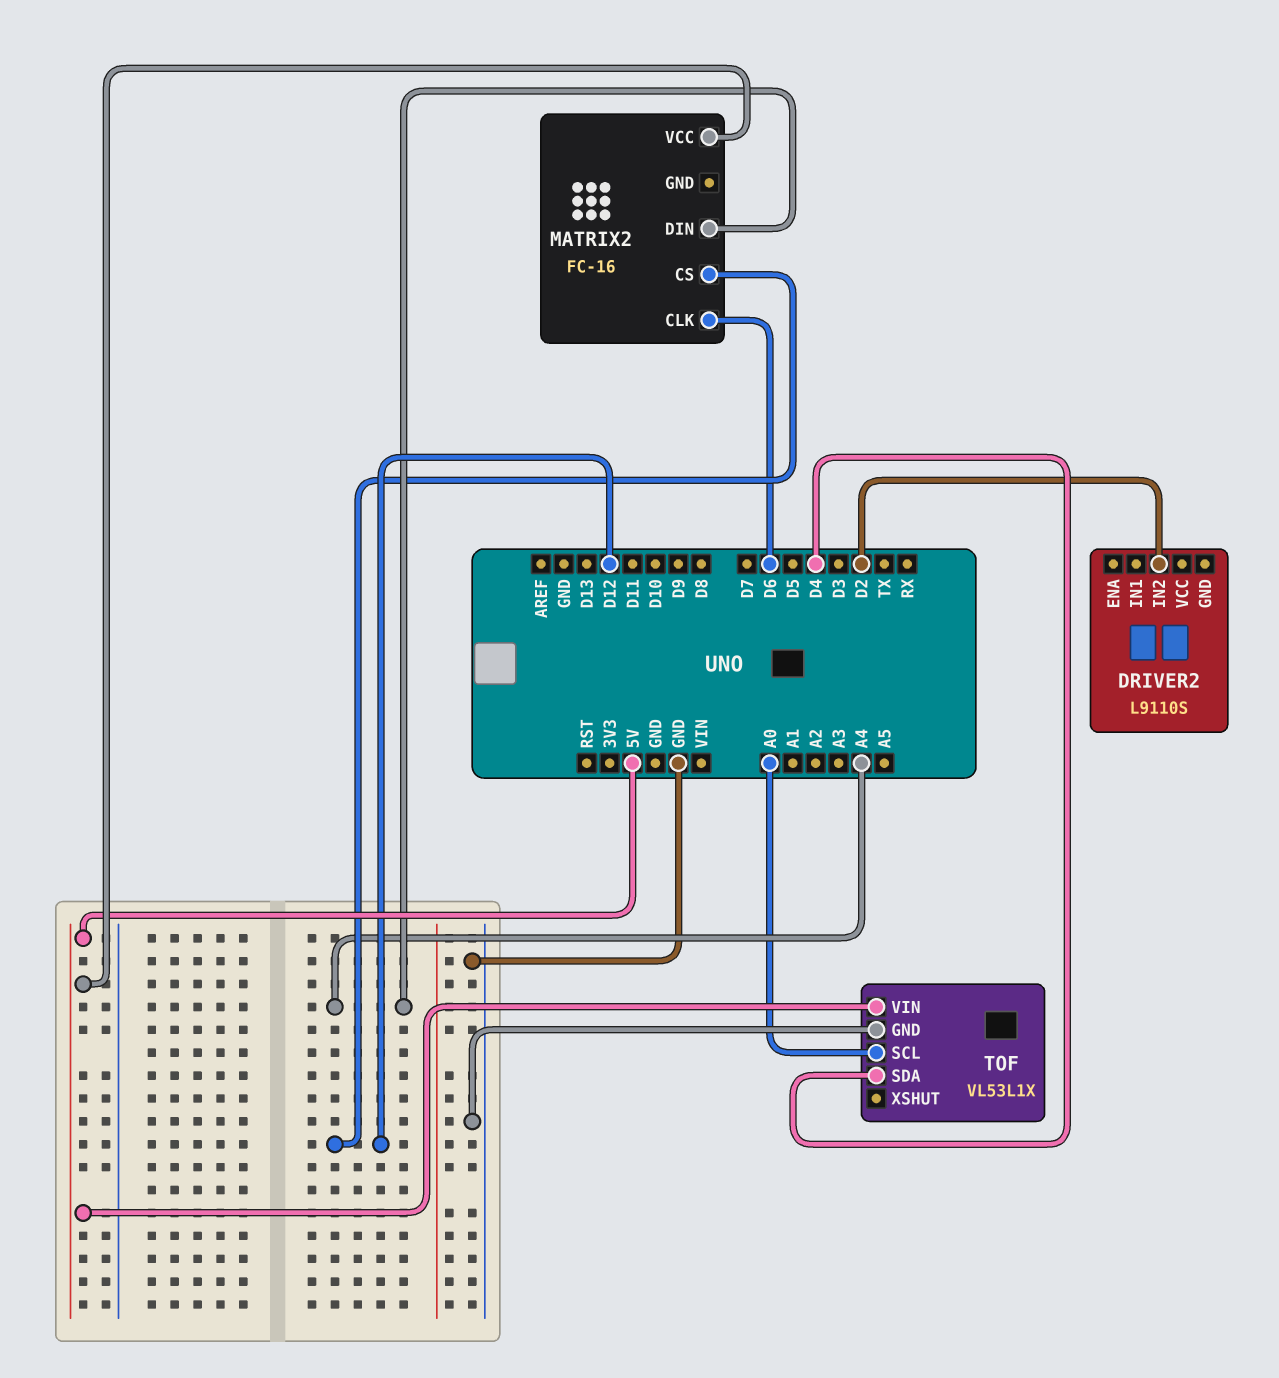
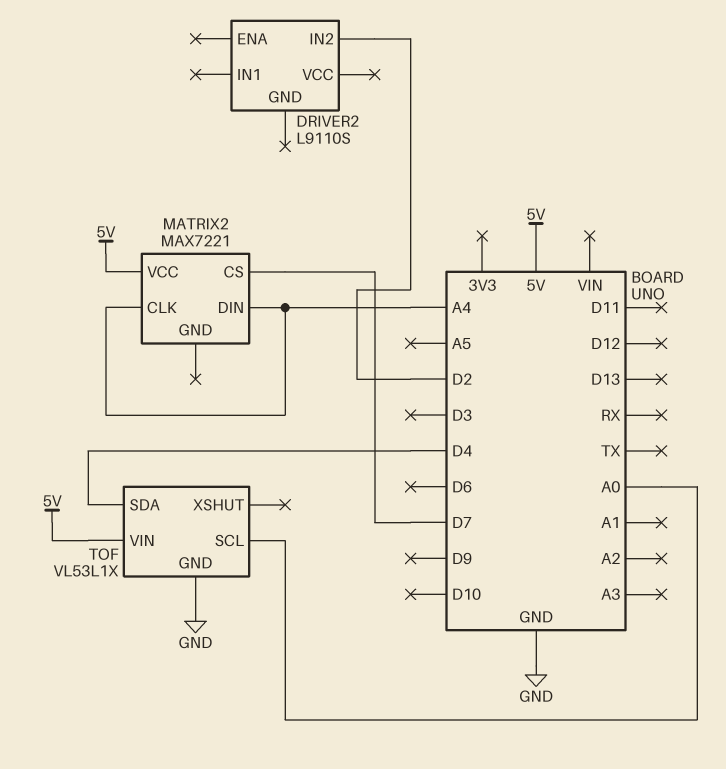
MATRIX2: FC-16 -> MAX7221
MATRIX2 pin CLK: D6 -> A4
MATRIX2 pin CS: D12 -> D7

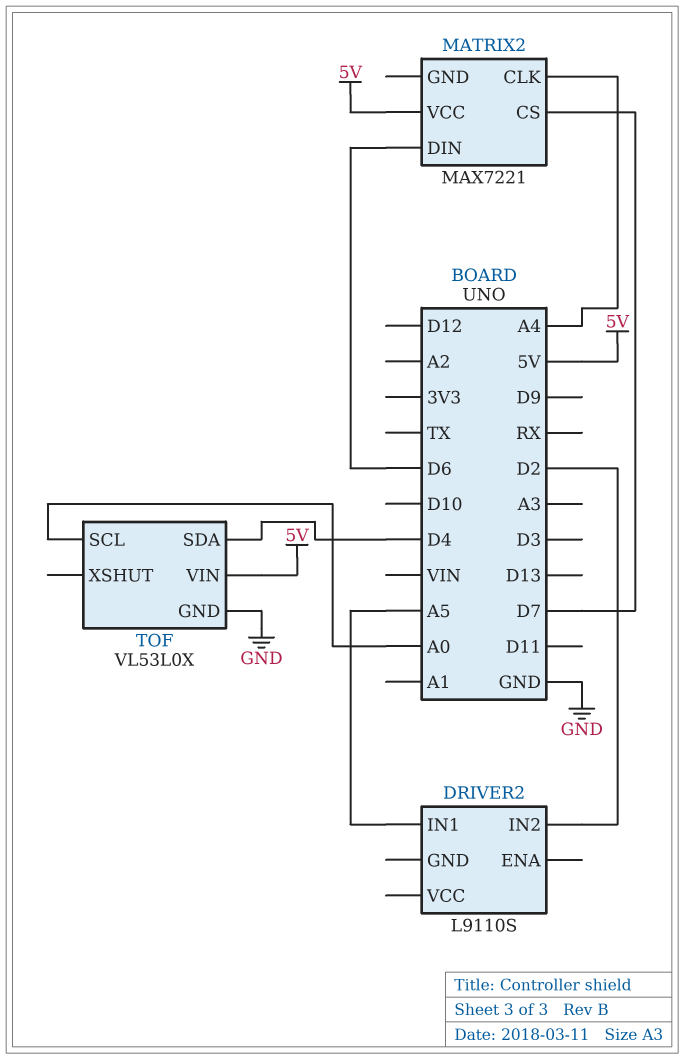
DRIVER2 pin IN1: none -> A5
MATRIX2 pin DIN: A4 -> D6
TOF: VL53L1X -> VL53L0X

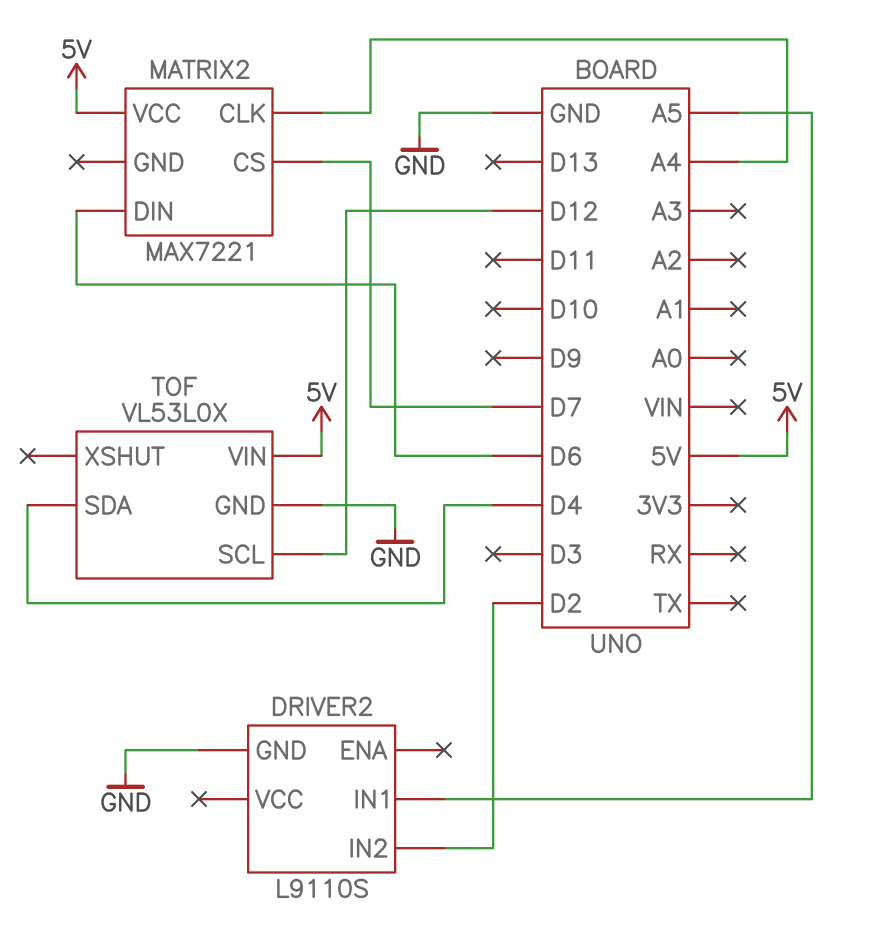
DRIVER2 pin GND: none -> GND
TOF pin SCL: A0 -> D12

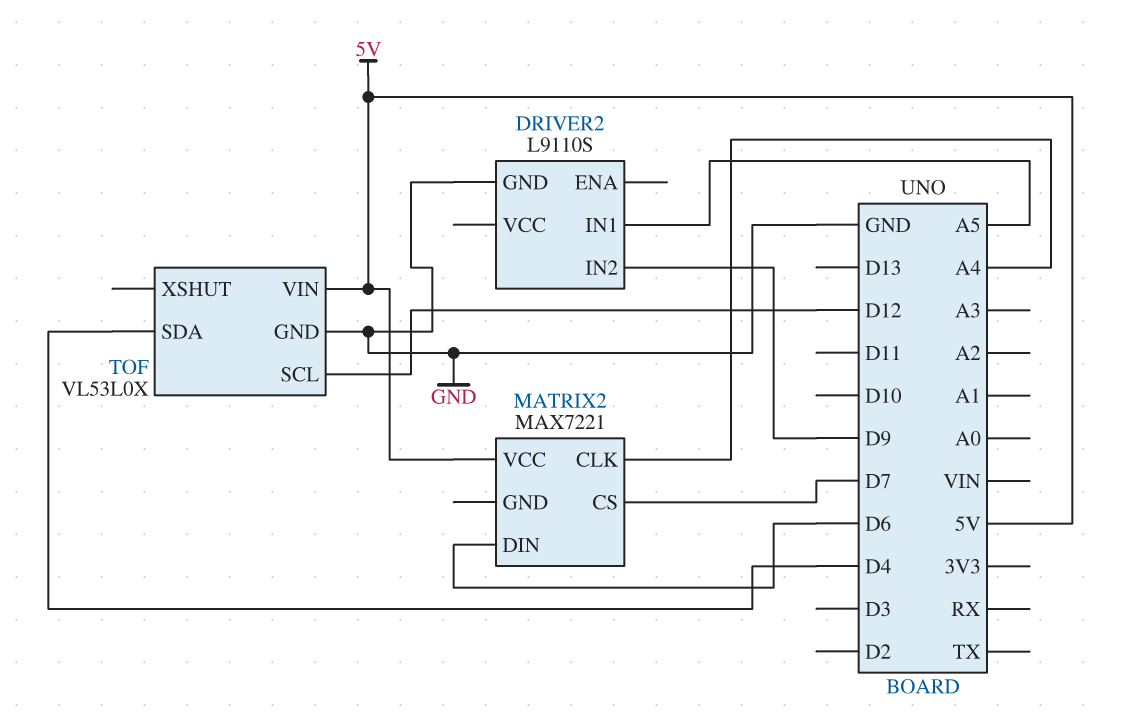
DRIVER2 pin IN2: D2 -> D9

